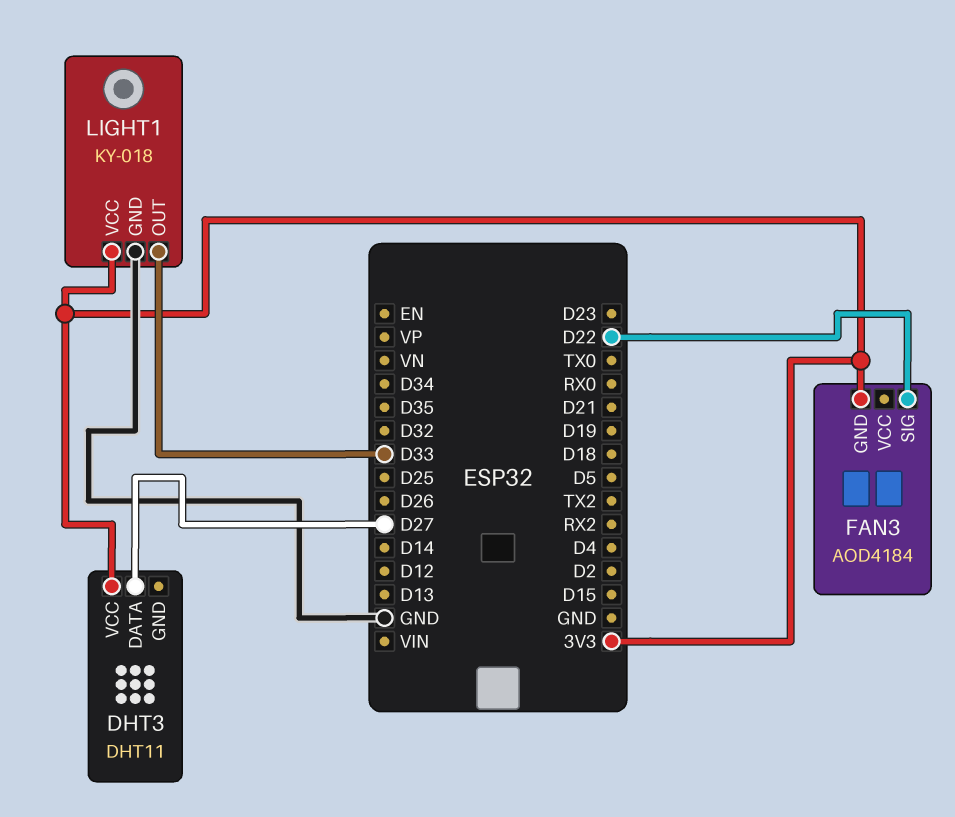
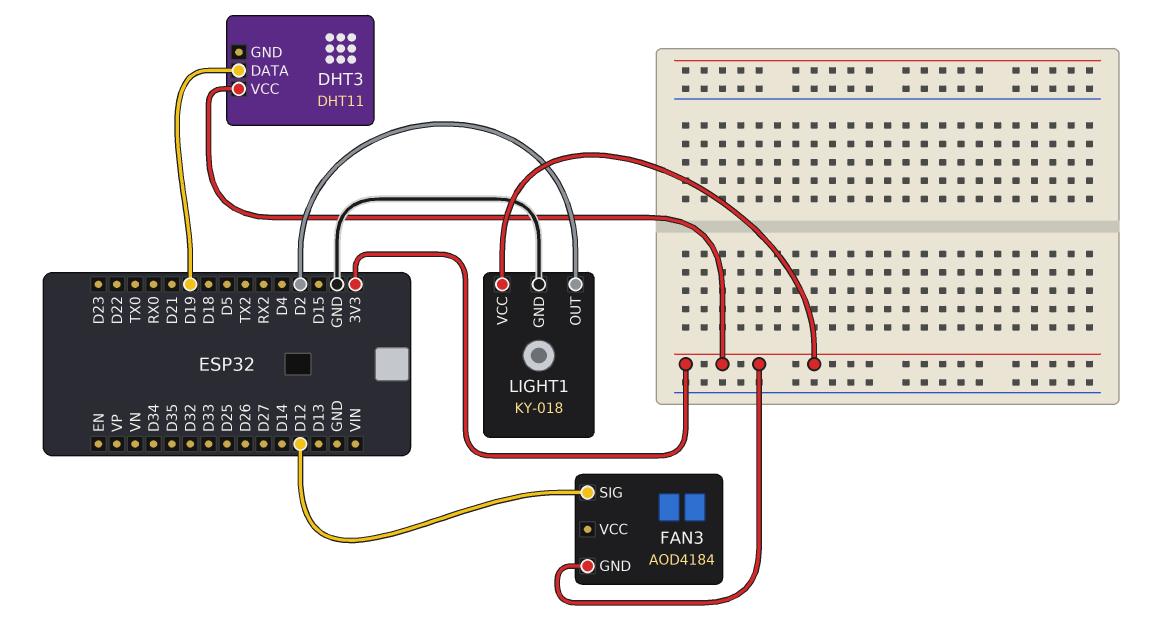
DHT3 pin DATA: D27 -> D19
FAN3 pin SIG: D22 -> D12
LIGHT1 pin OUT: D33 -> D2

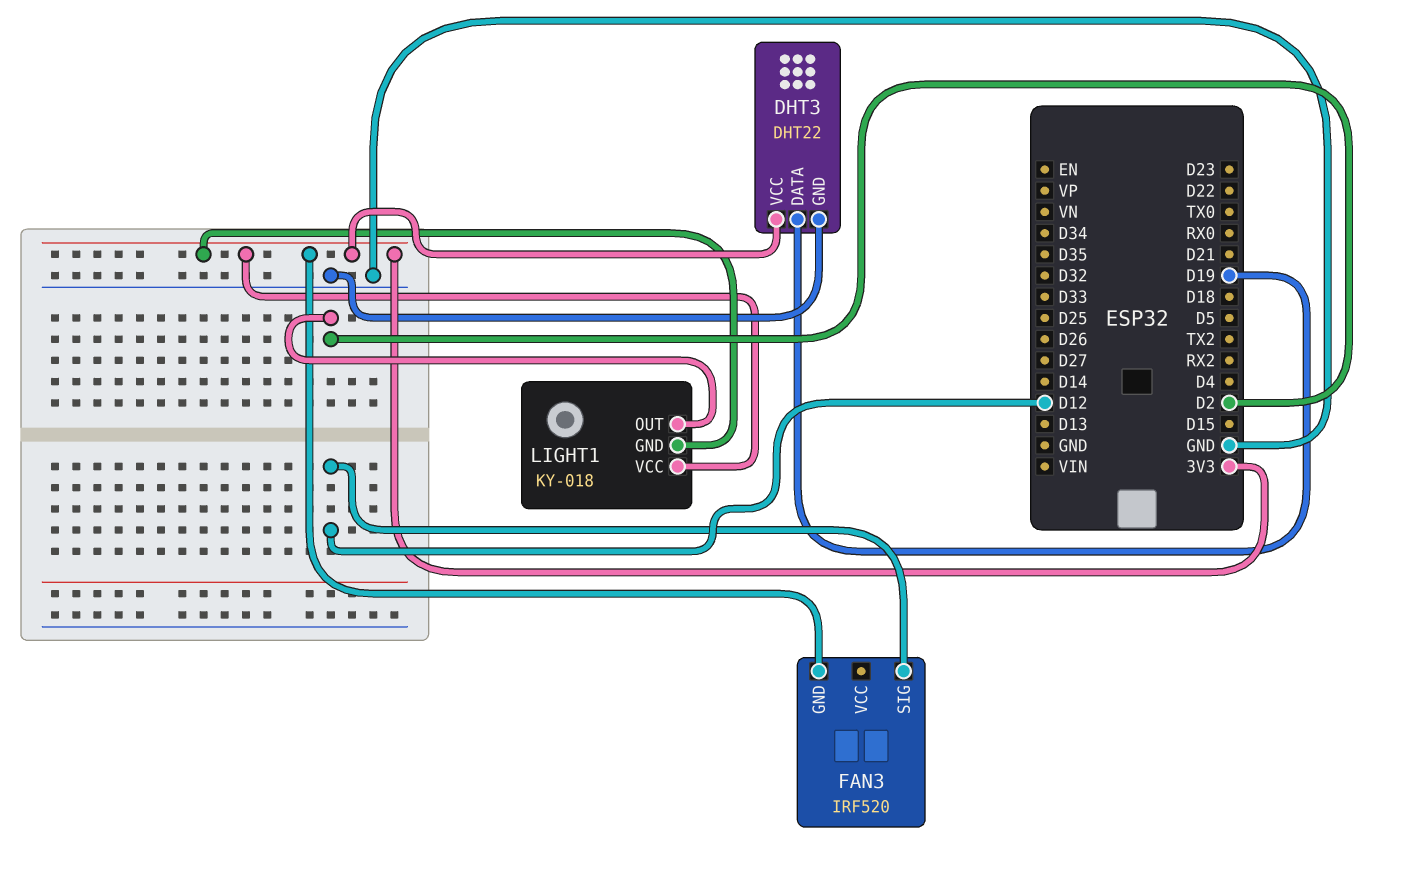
DHT3: DHT11 -> DHT22
DHT3 pin GND: none -> GND
FAN3: AOD4184 -> IRF520
LIGHT1 pin GND: GND -> 3V3

